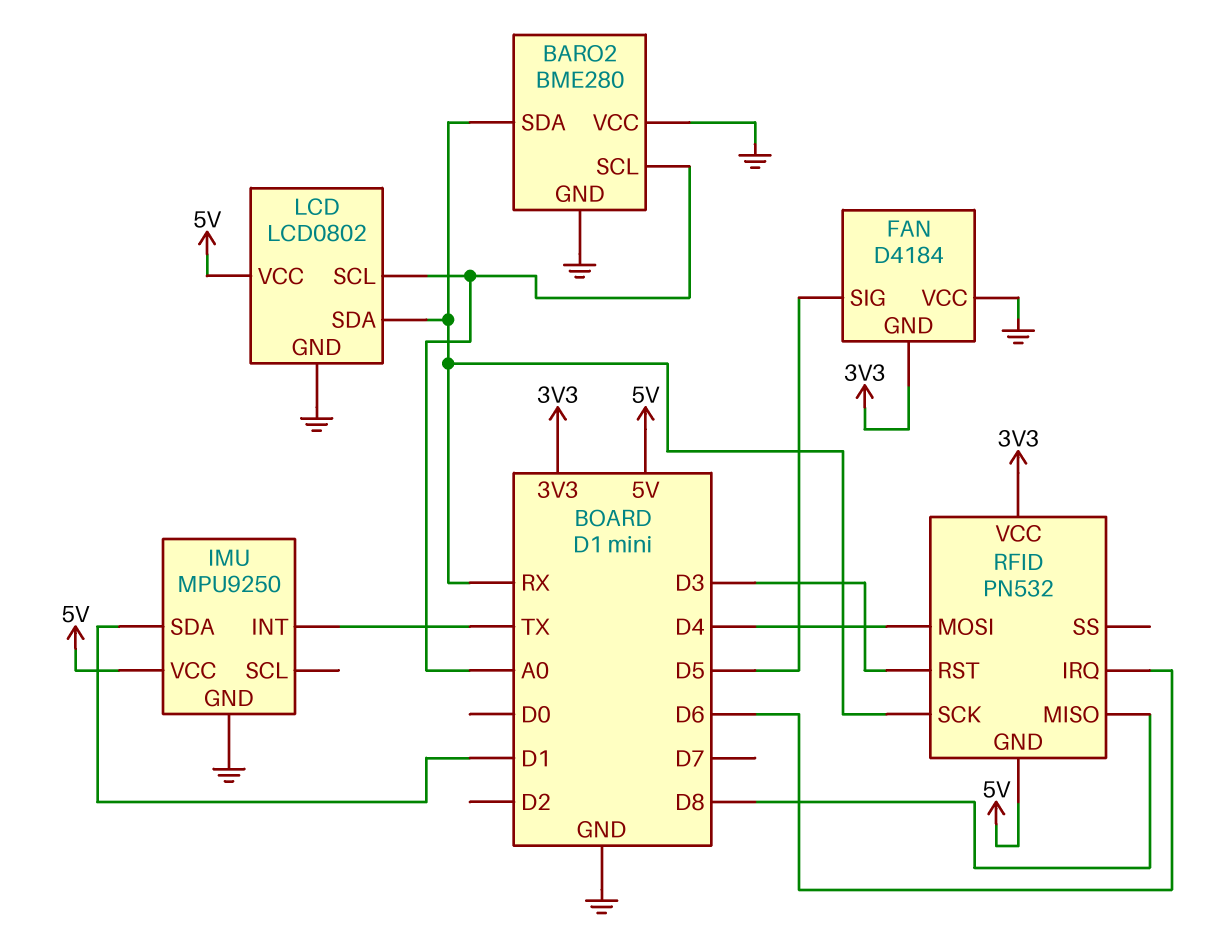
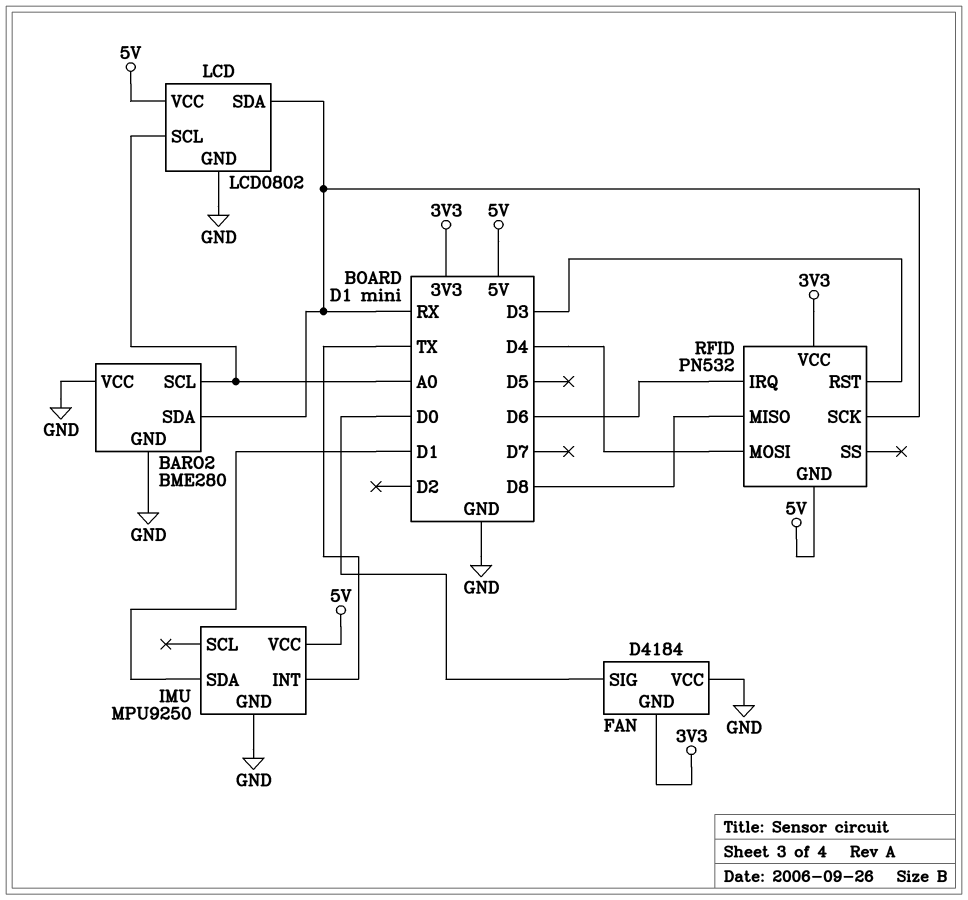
FAN pin SIG: D5 -> D0

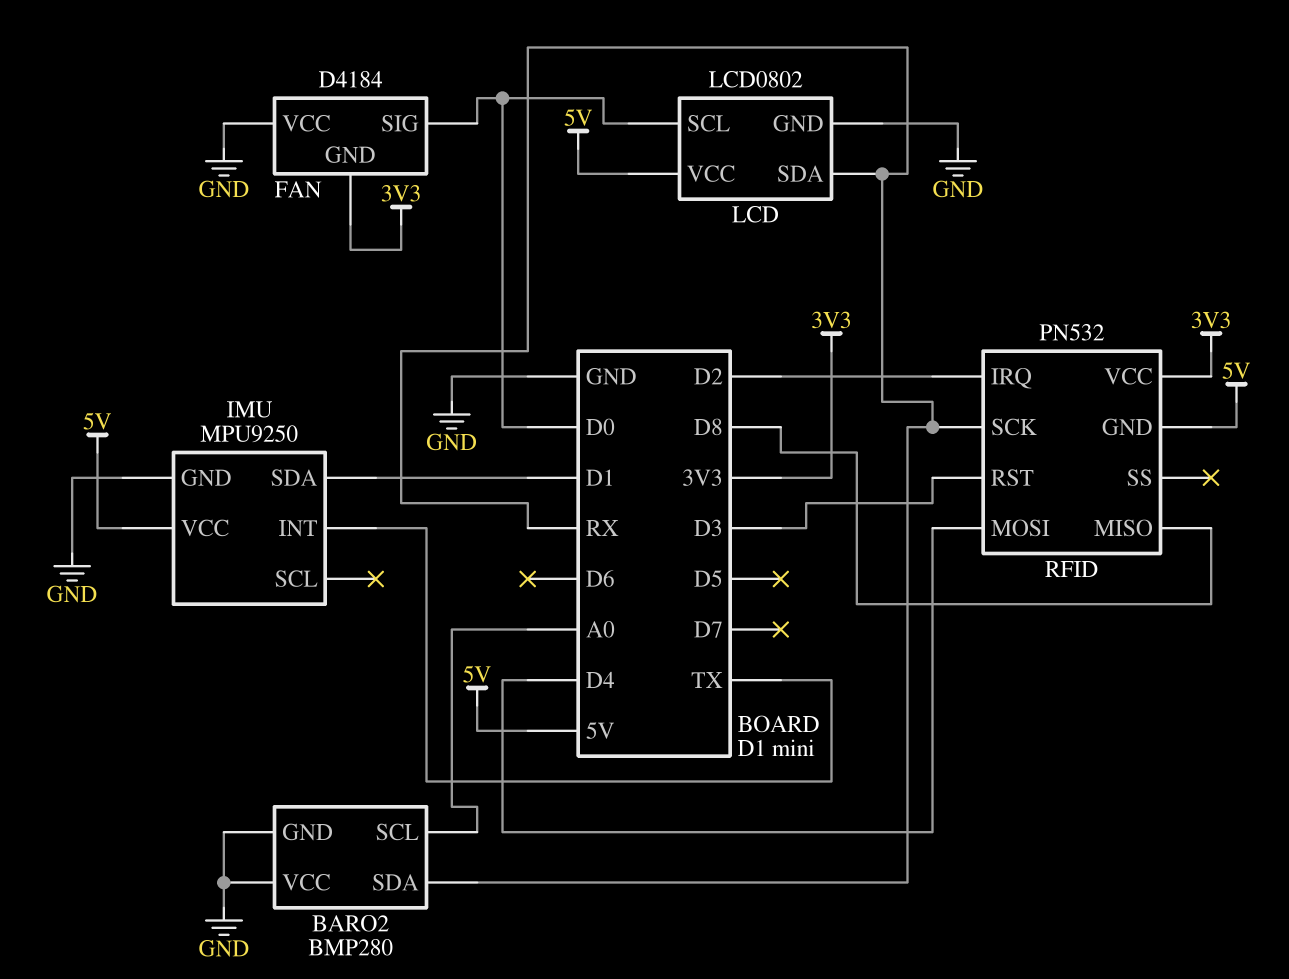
BARO2: BME280 -> BMP280
LCD pin SCL: A0 -> D0
RFID pin IRQ: D6 -> D2

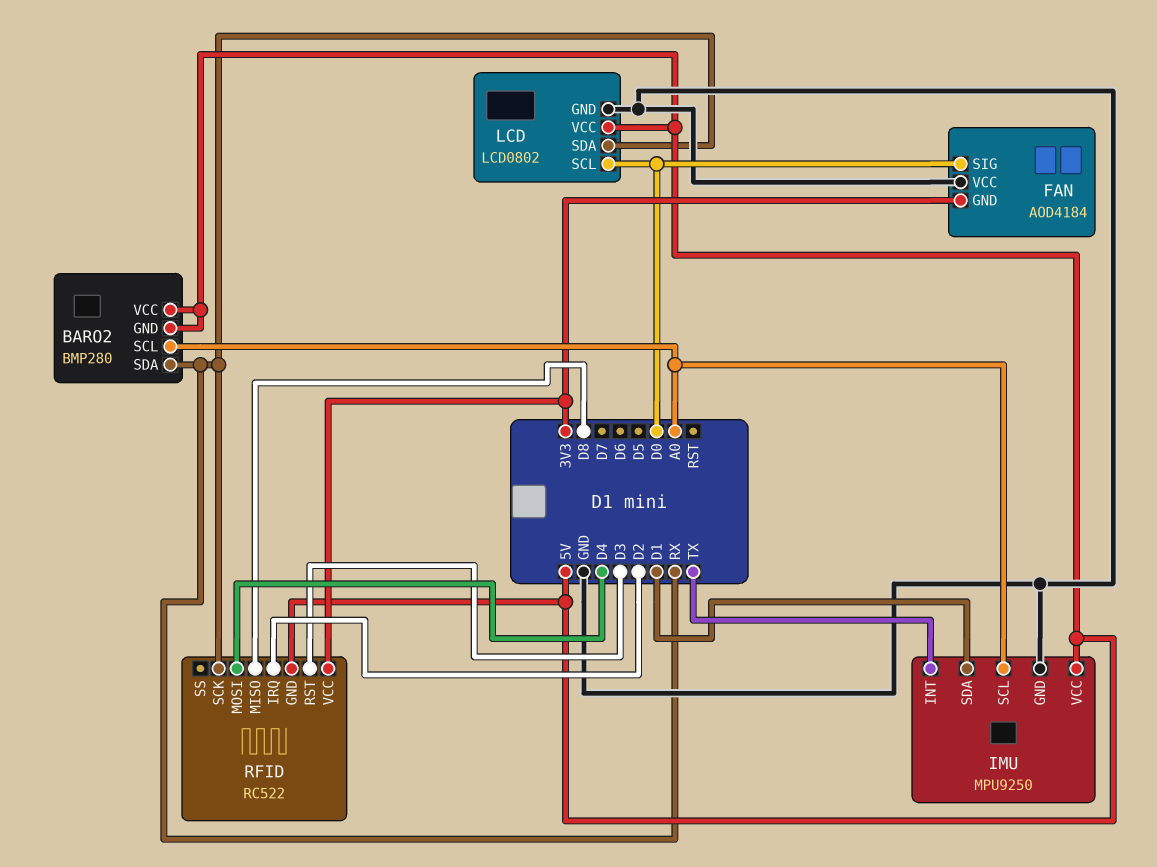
BARO2 pin GND: GND -> 5V
BARO2 pin VCC: GND -> 5V
FAN: D4184 -> AOD4184
IMU pin SCL: none -> A0
RFID: PN532 -> RC522

